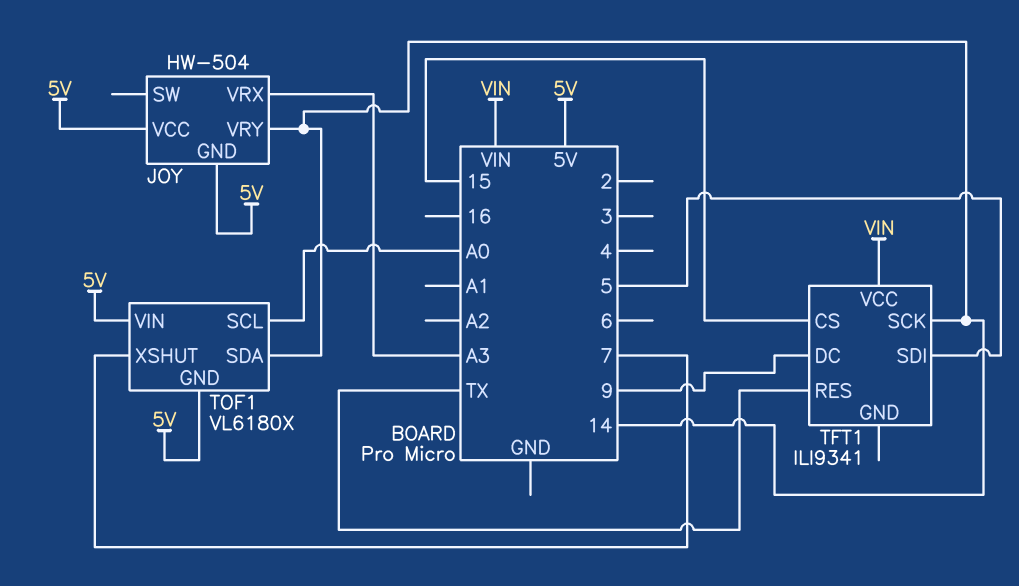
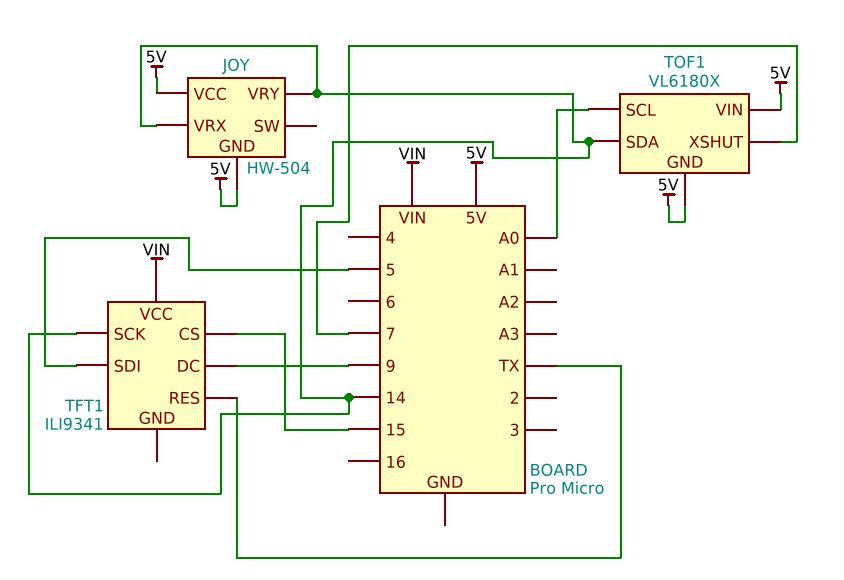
JOY pin VRX: A3 -> 14

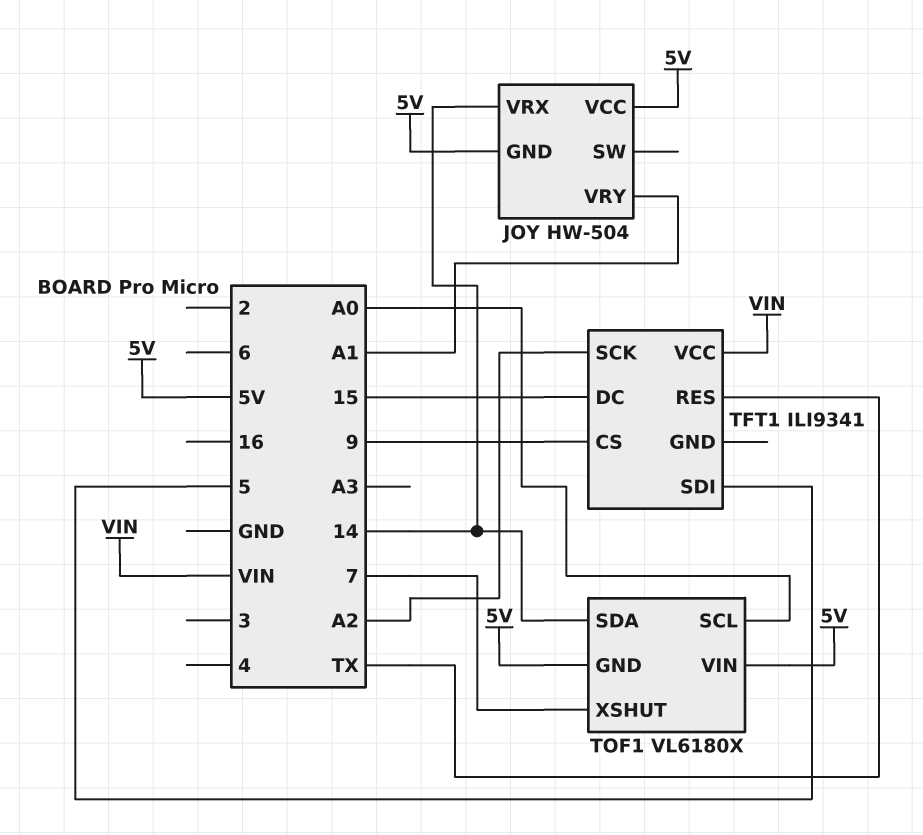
JOY pin VRY: 14 -> A1
TFT1 pin CS: 15 -> 9
TFT1 pin DC: 9 -> 15
TFT1 pin SCK: 14 -> A2

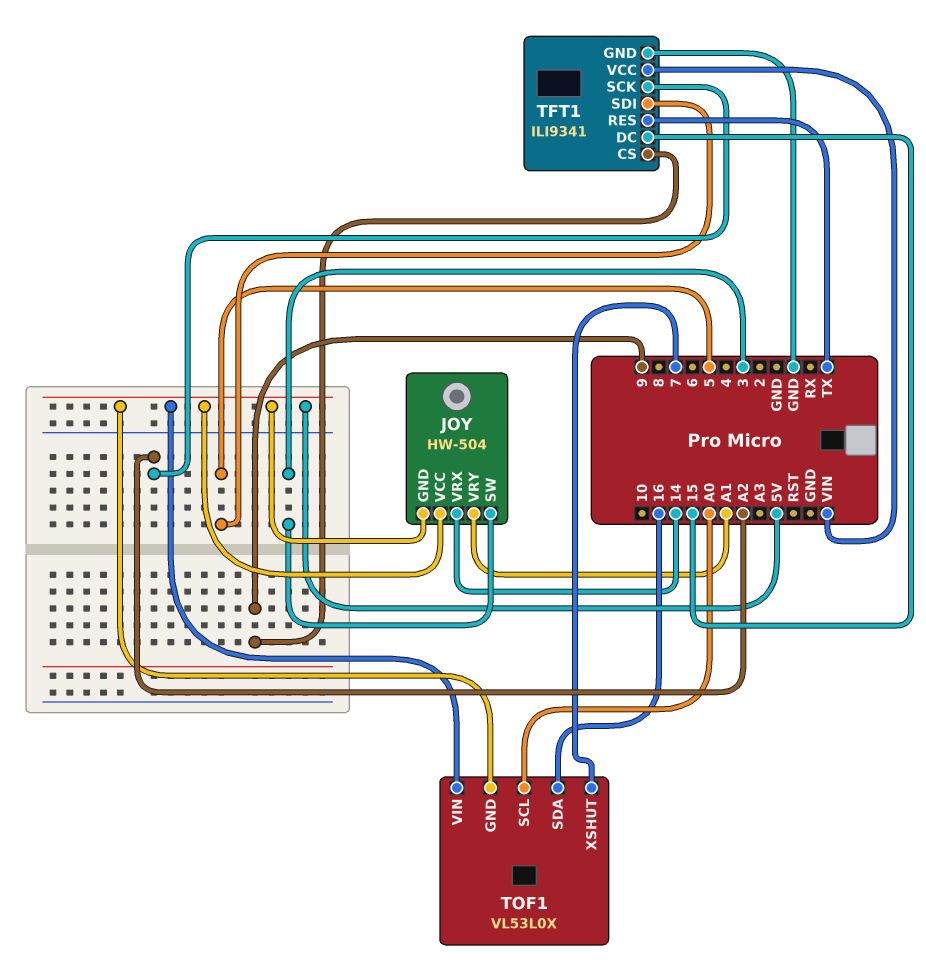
JOY pin SW: none -> 3
TFT1 pin GND: none -> GND
TOF1: VL6180X -> VL53L0X
TOF1 pin SDA: 14 -> 16

